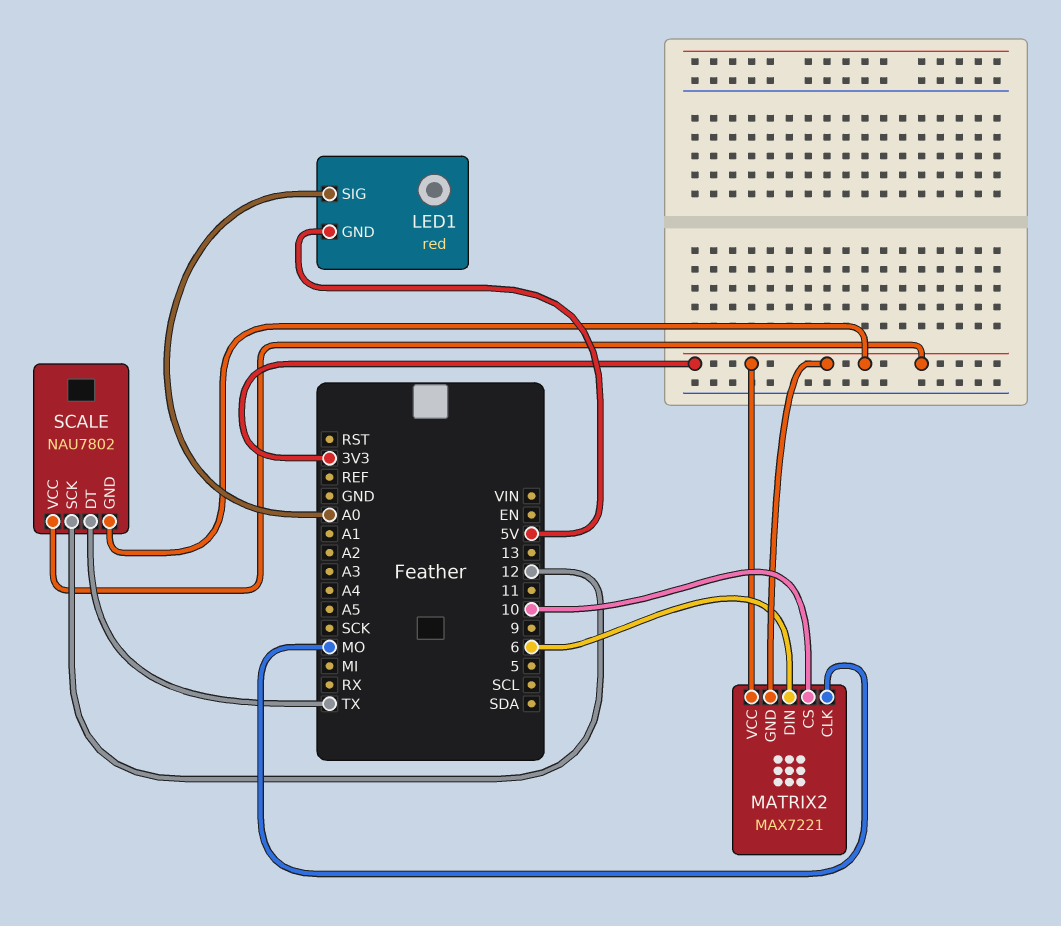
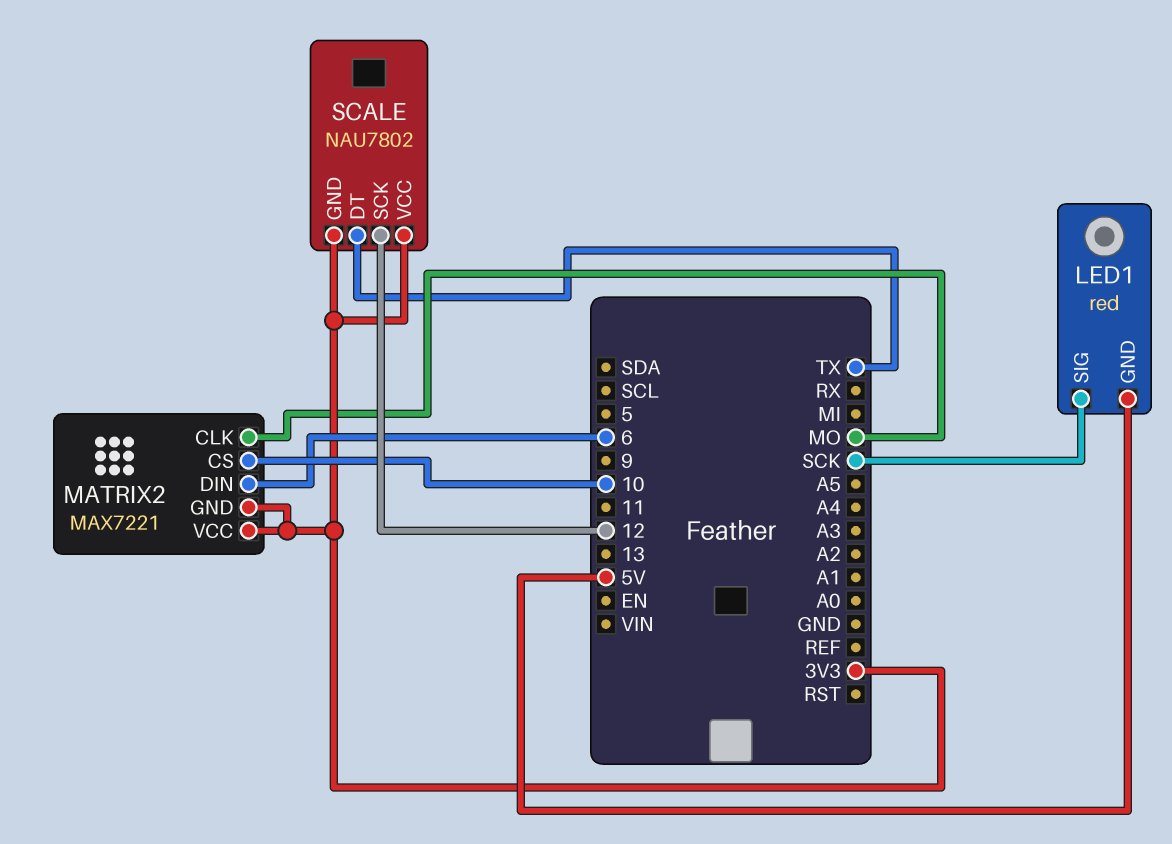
LED1 pin SIG: A0 -> SCK

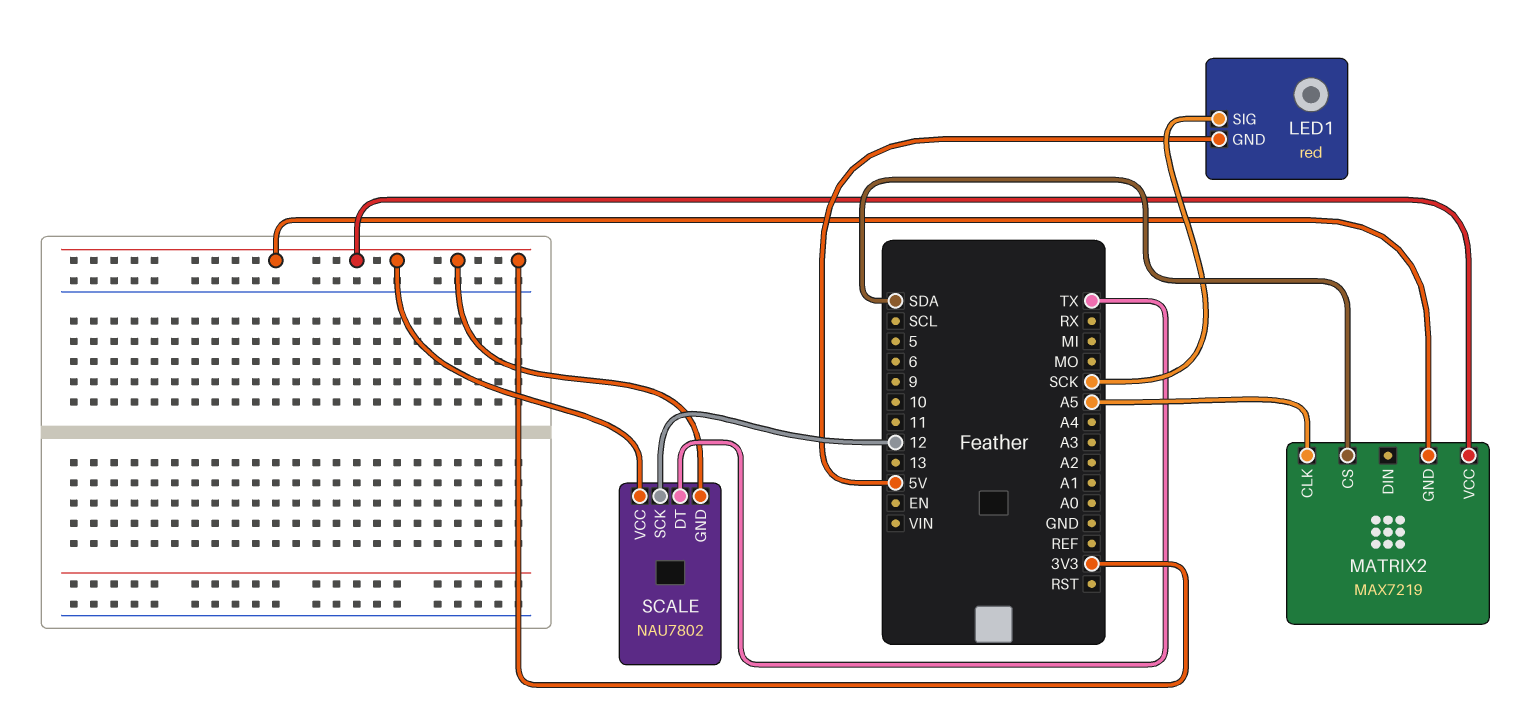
MATRIX2: MAX7221 -> MAX7219
MATRIX2 pin CLK: MO -> A5
MATRIX2 pin CS: 10 -> SDA
MATRIX2 pin DIN: 6 -> none

